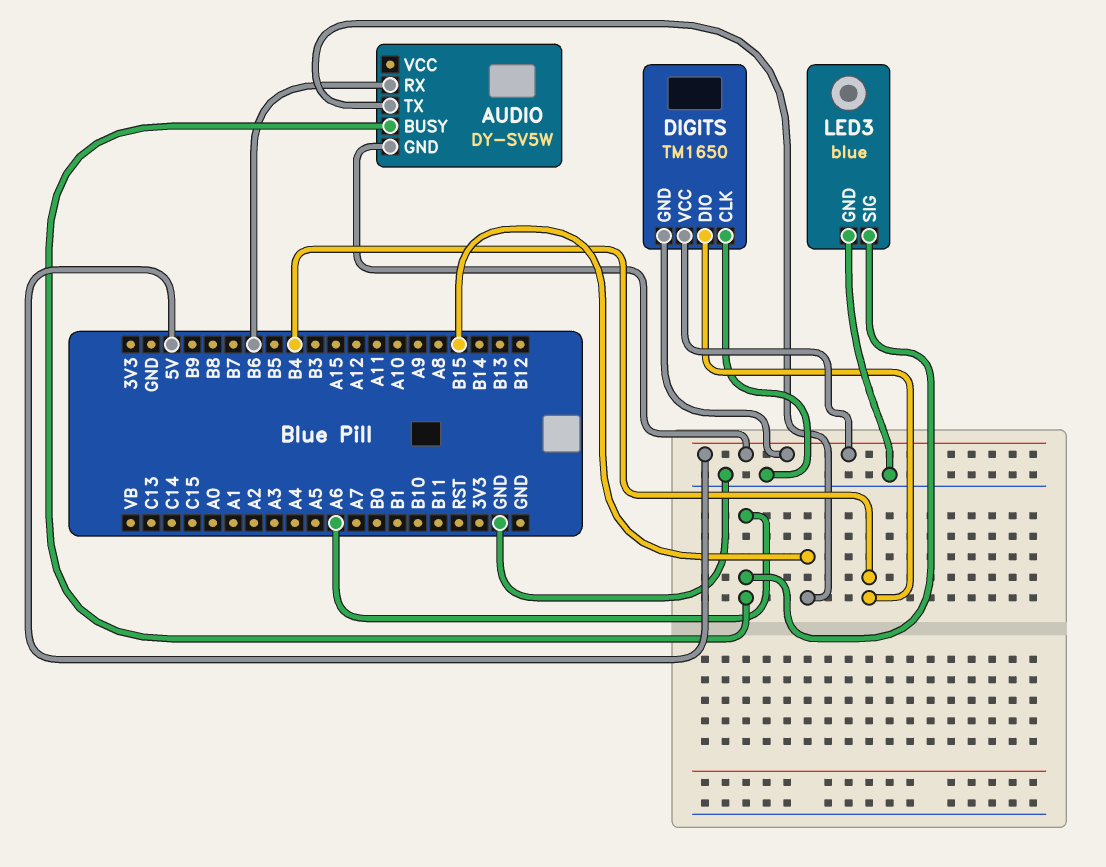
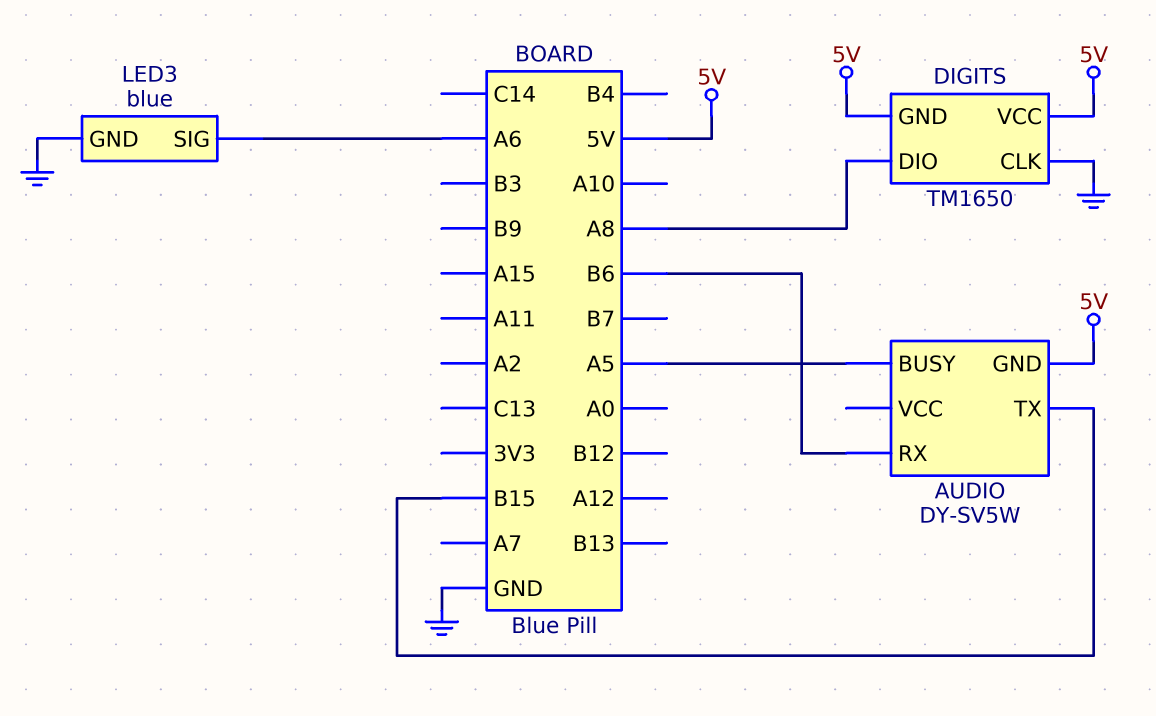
AUDIO pin BUSY: A6 -> A5
DIGITS pin DIO: B4 -> A8

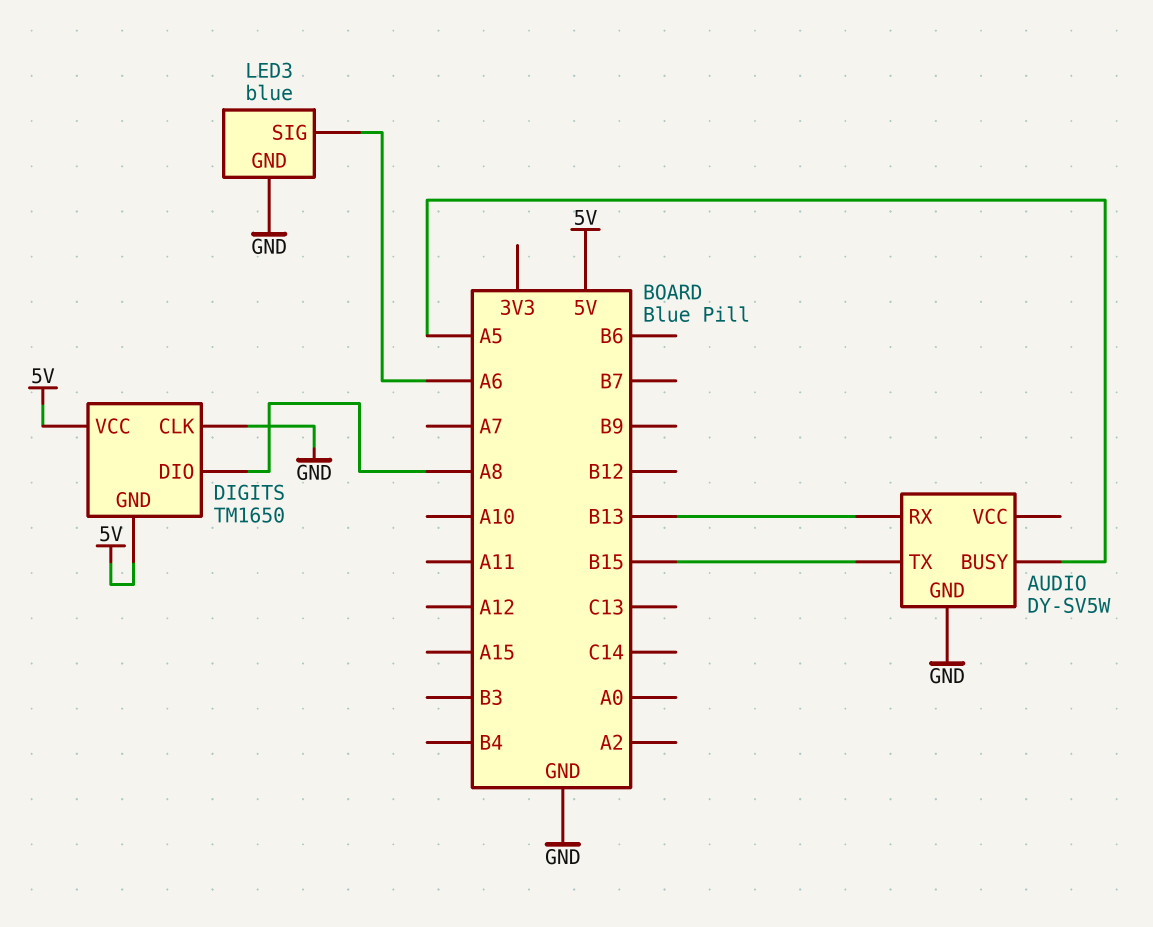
AUDIO pin GND: 5V -> GND
AUDIO pin RX: B6 -> B13

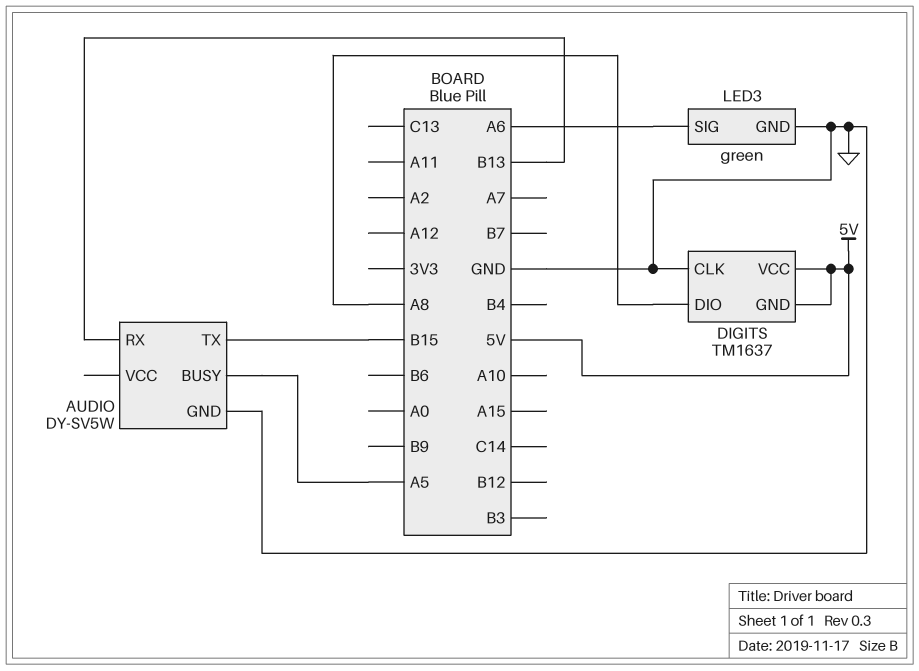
DIGITS: TM1650 -> TM1637
LED3: blue -> green

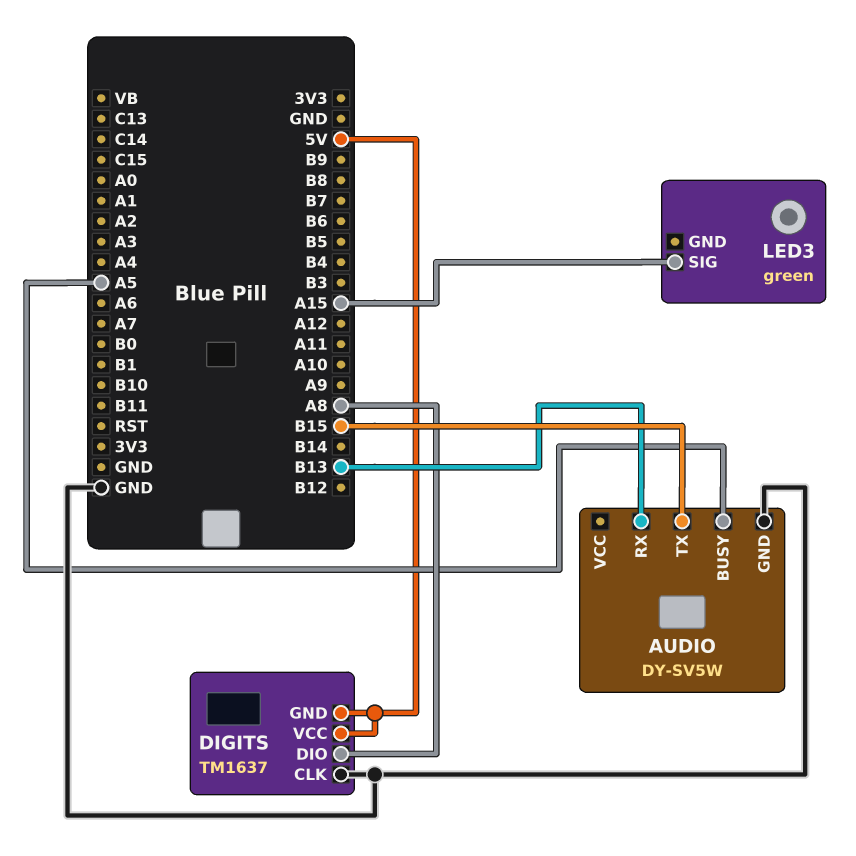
LED3 pin GND: GND -> none
LED3 pin SIG: A6 -> A15

